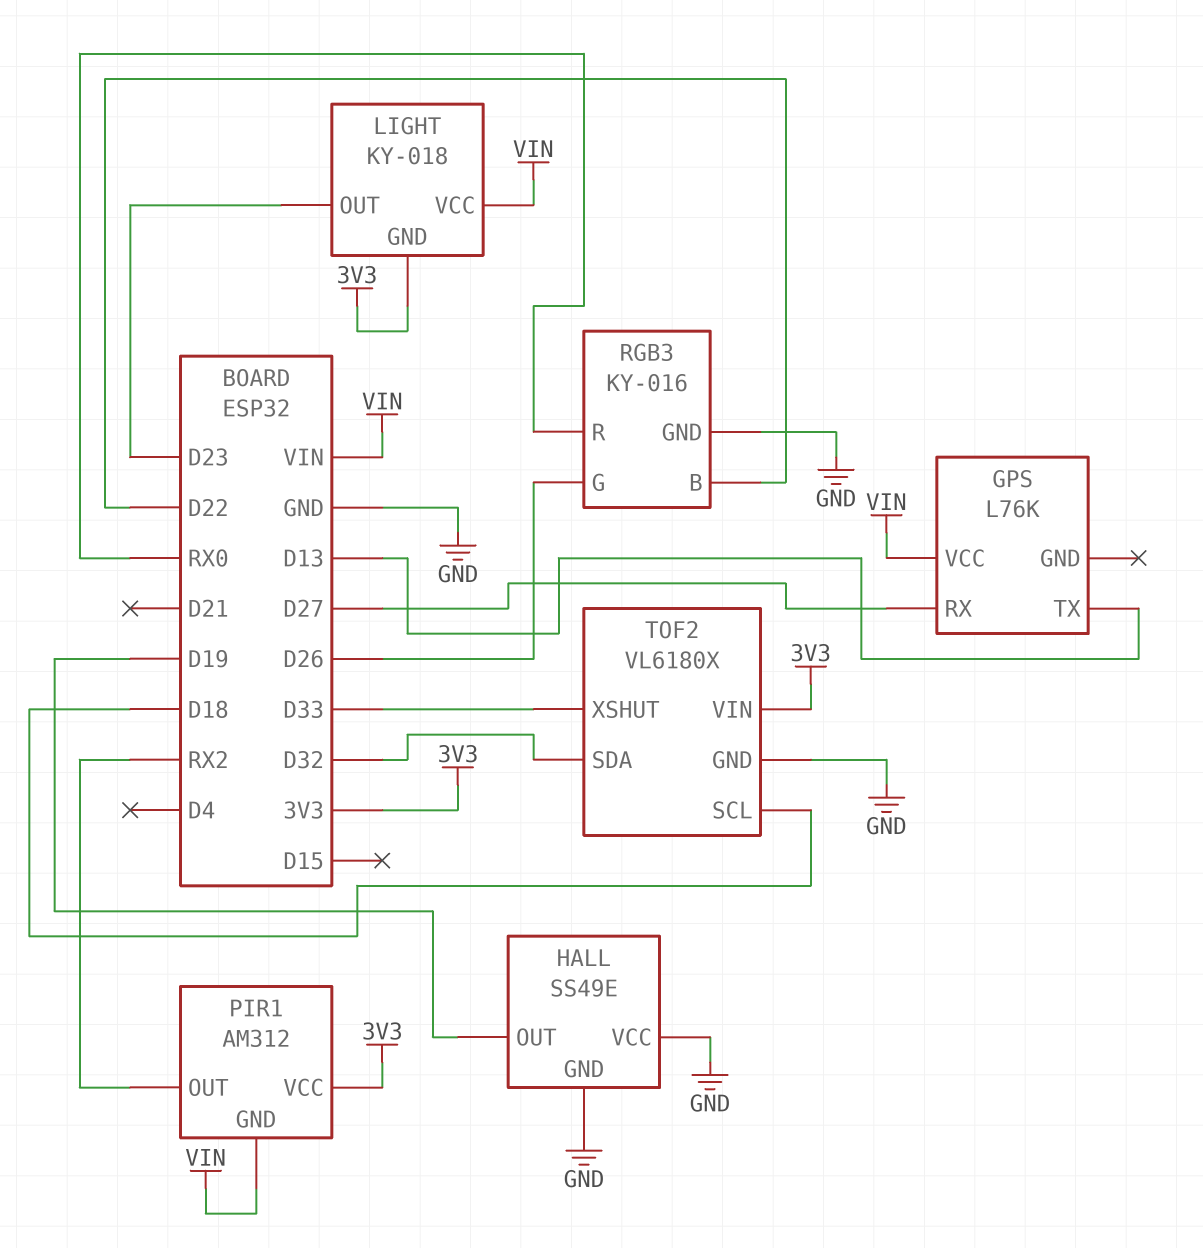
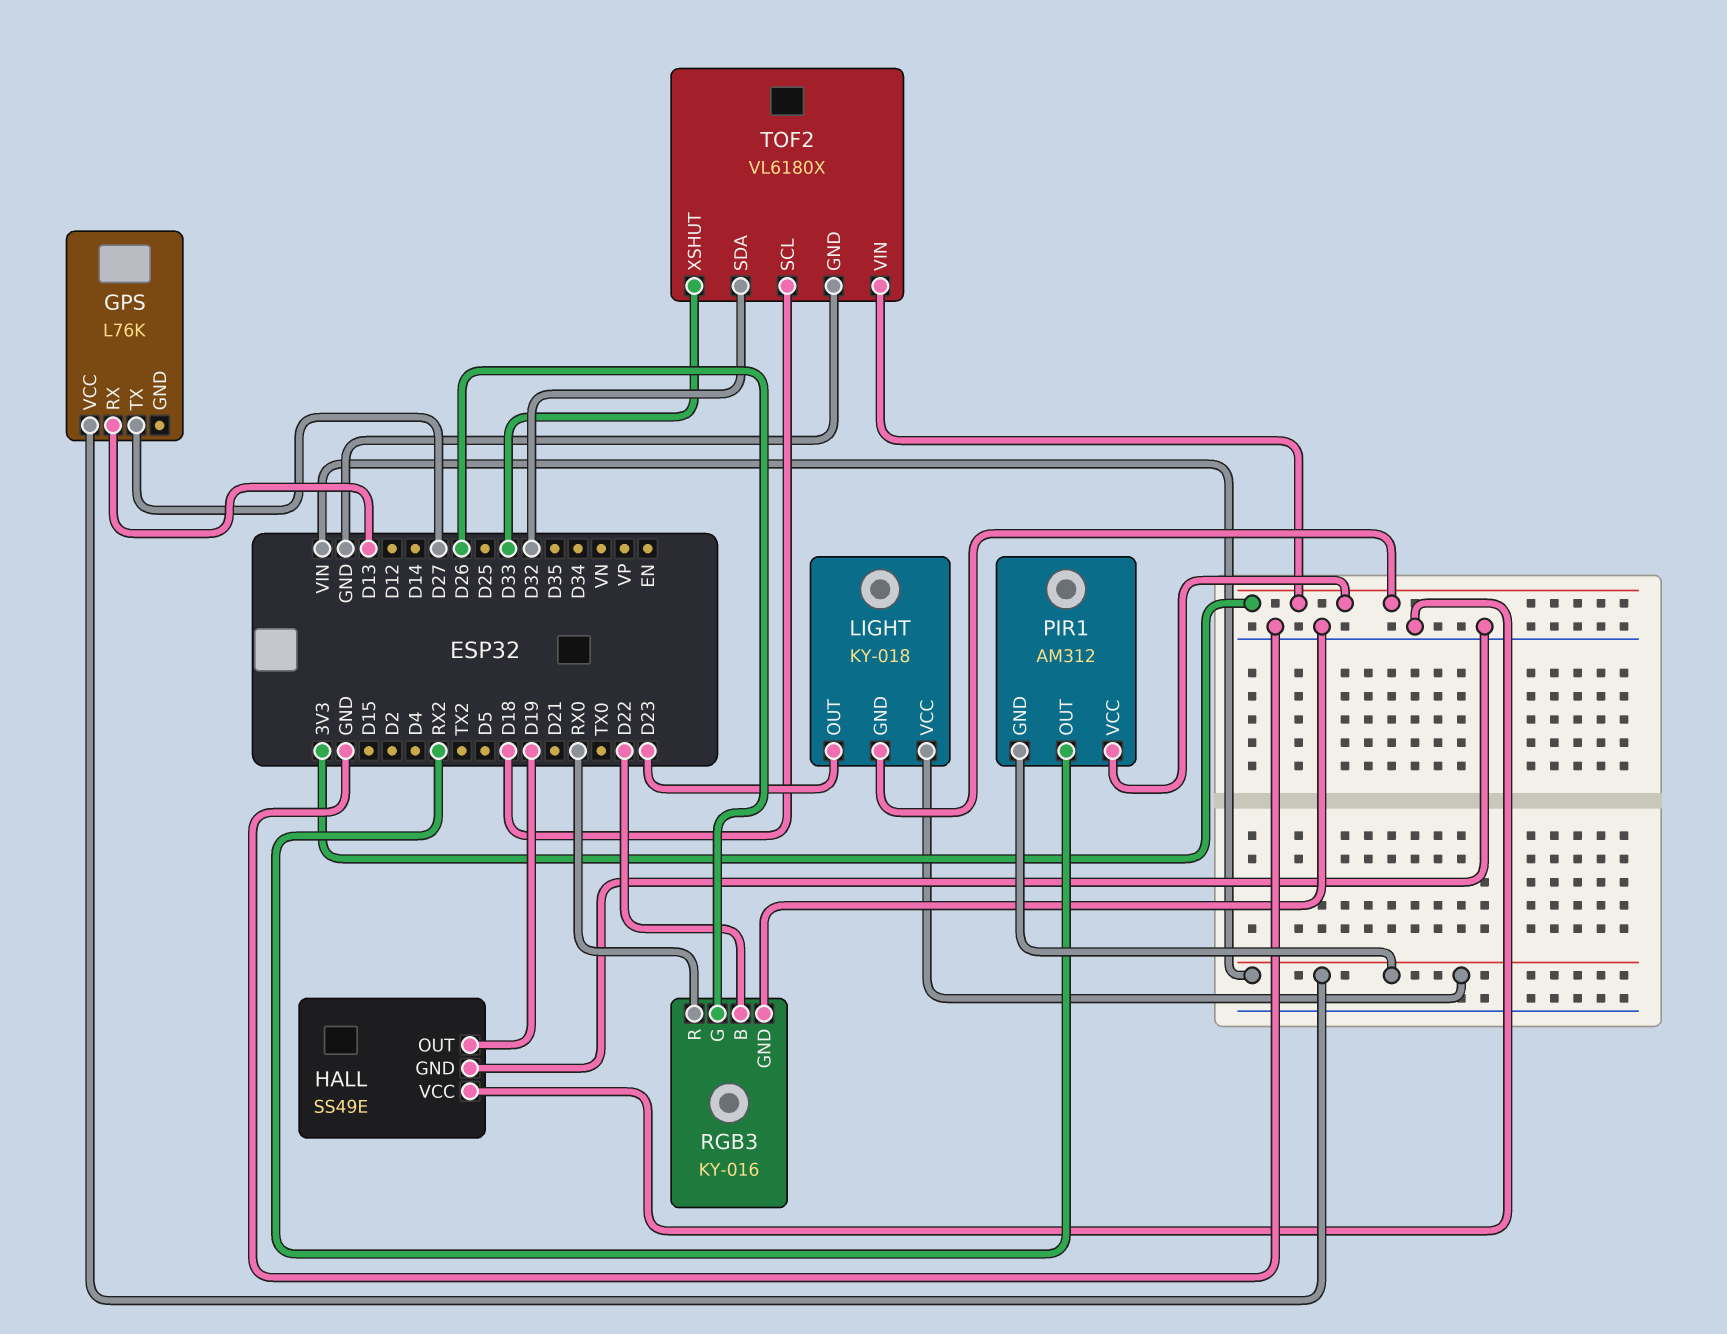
GPS pin RX: D27 -> D13
GPS pin TX: D13 -> D27

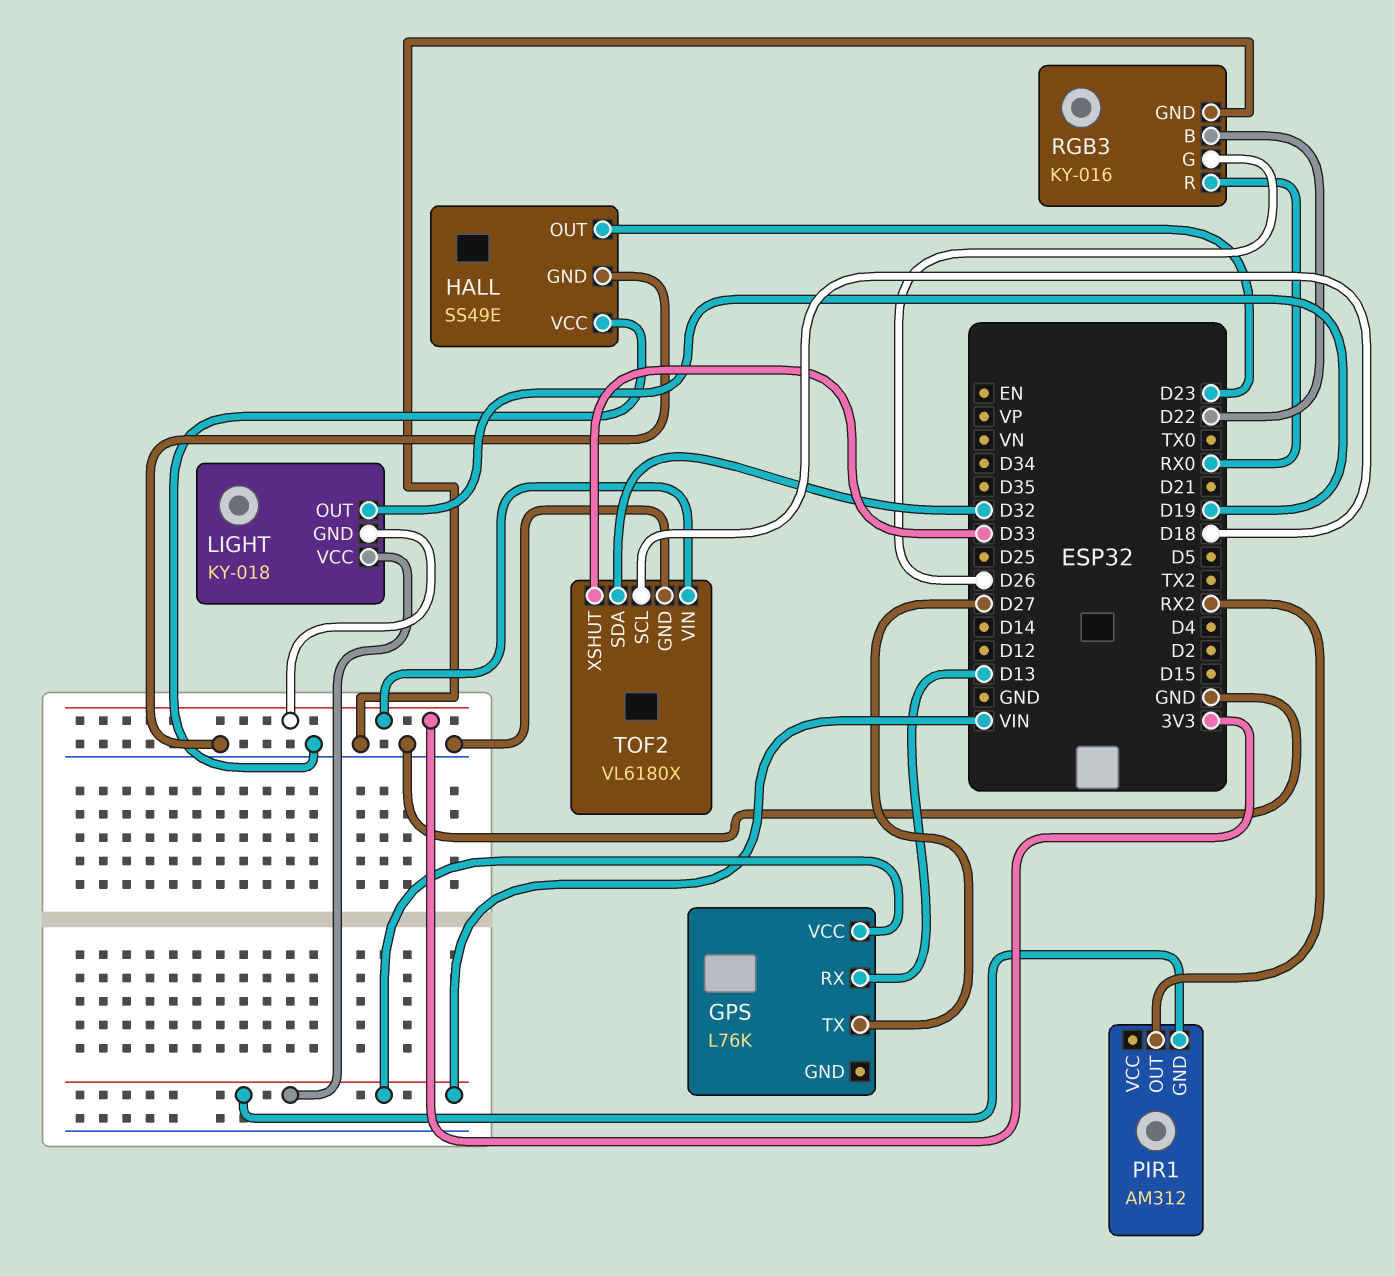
HALL pin OUT: D19 -> D23
LIGHT pin OUT: D23 -> D19
PIR1 pin VCC: 3V3 -> none

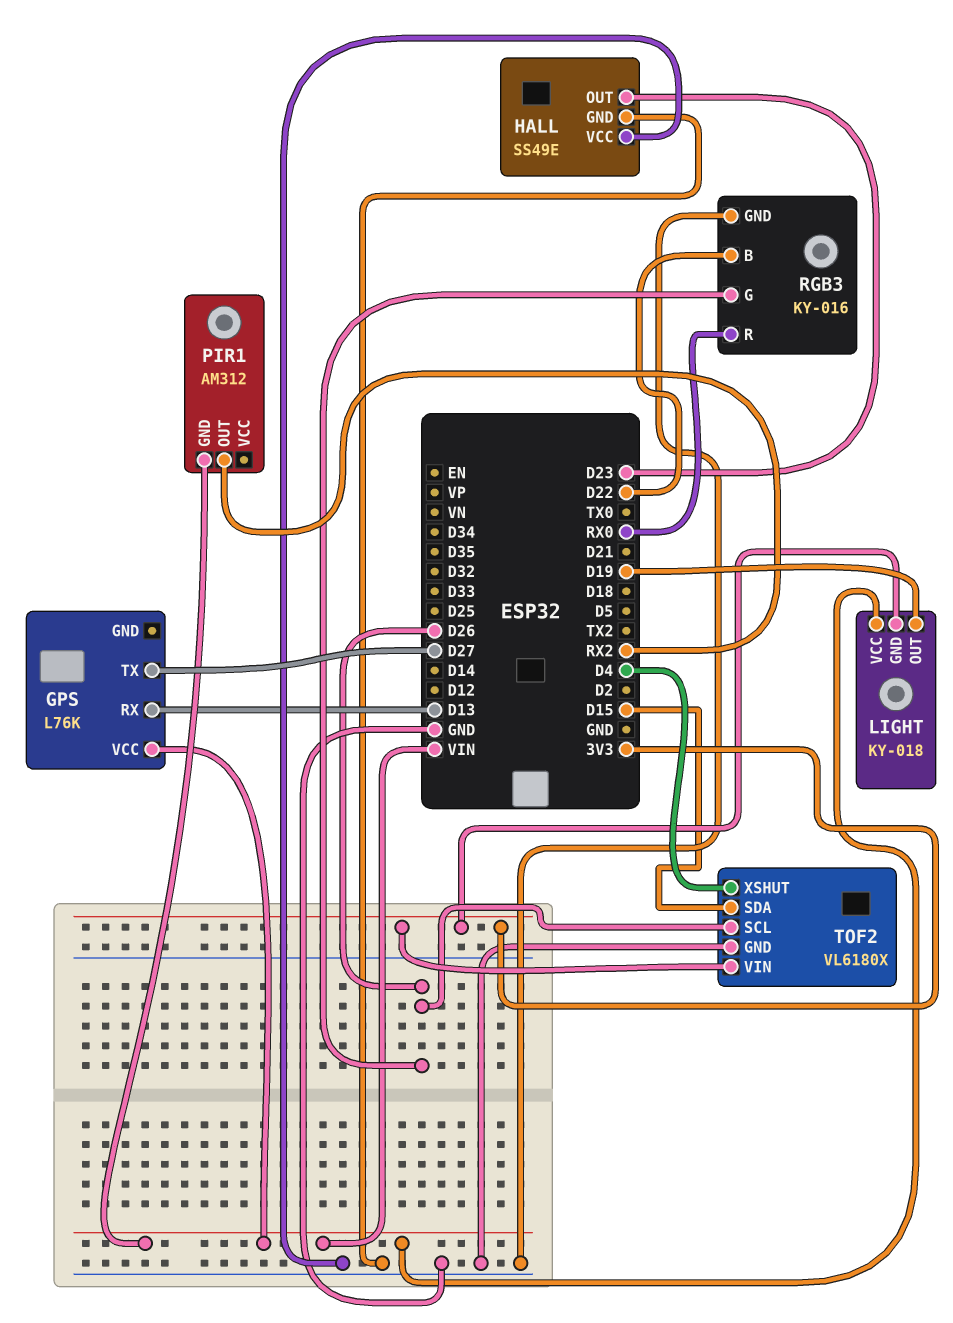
TOF2 pin SCL: D18 -> D26
TOF2 pin SDA: D32 -> D15
TOF2 pin XSHUT: D33 -> D4

